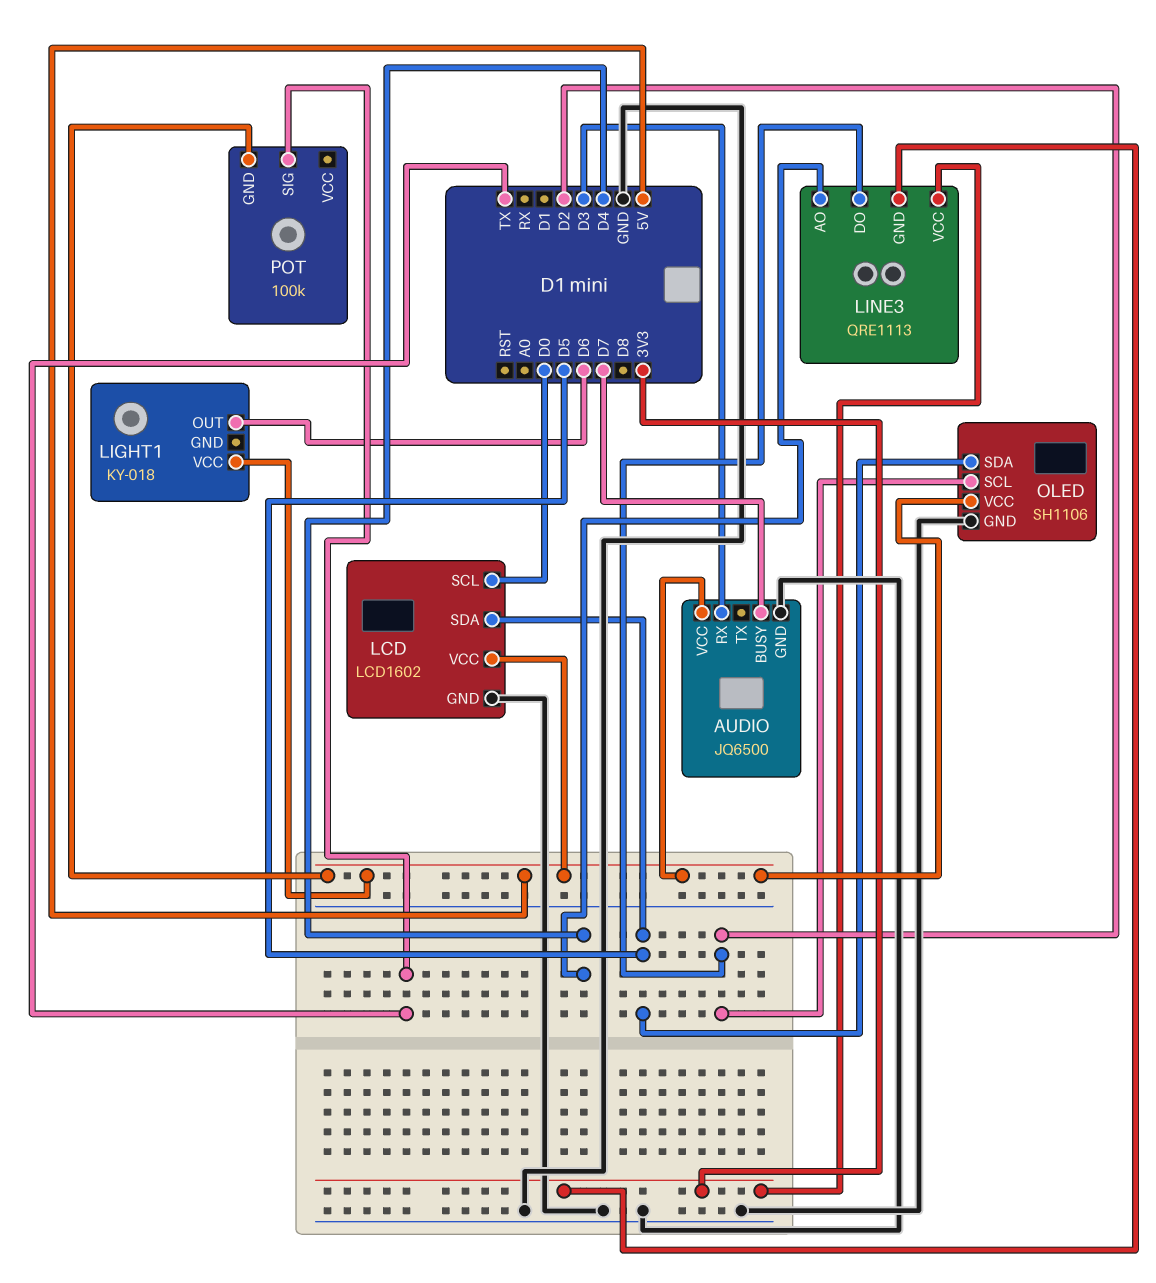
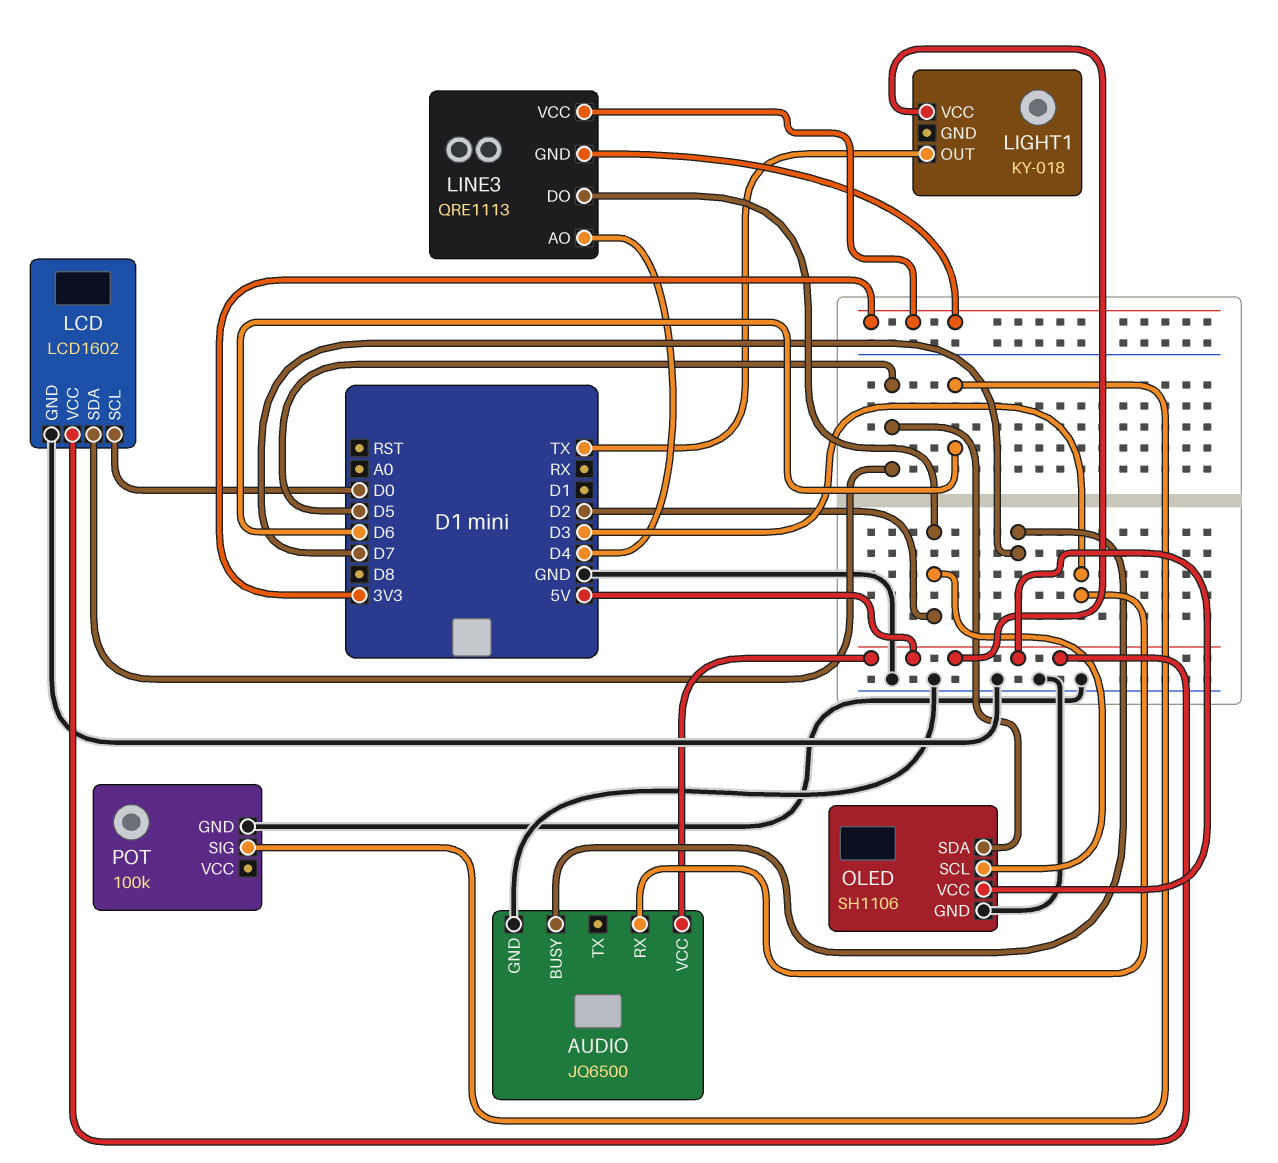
LIGHT1 pin OUT: D6 -> TX
POT pin GND: 5V -> GND
POT pin SIG: TX -> D6

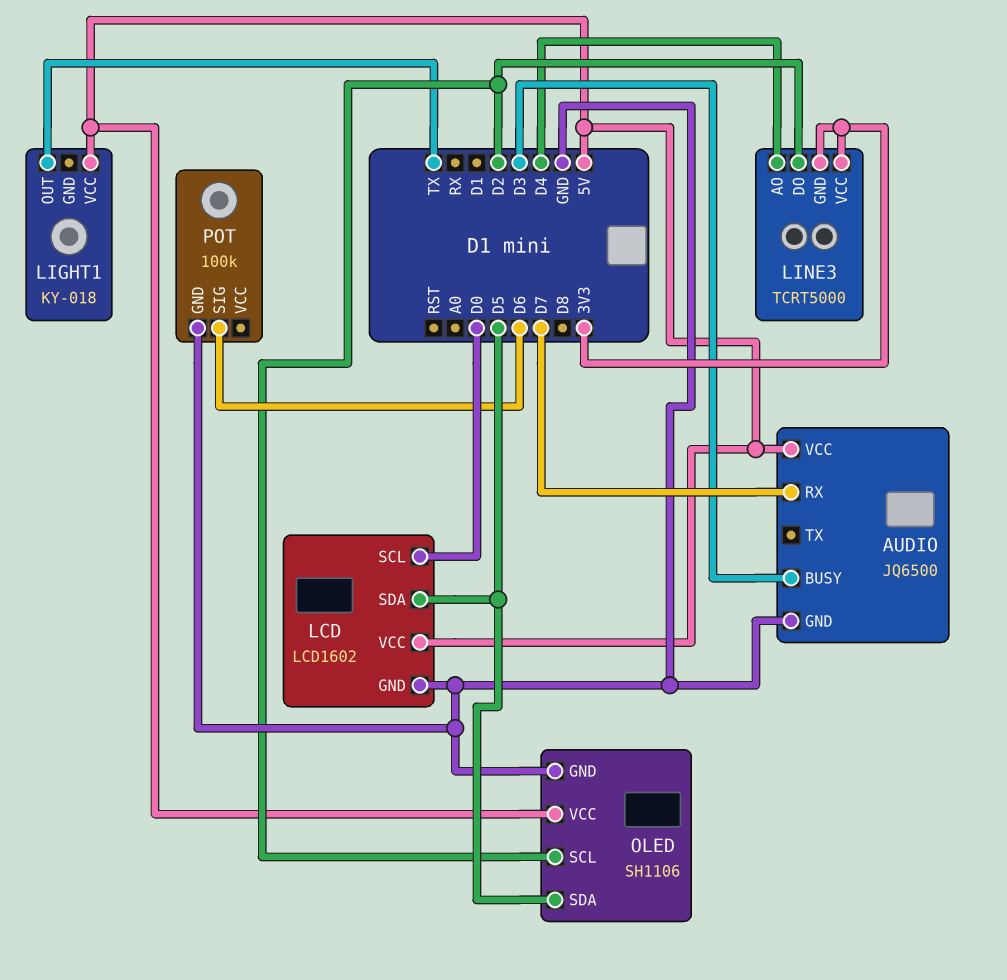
AUDIO pin BUSY: D7 -> D3
AUDIO pin RX: D3 -> D7
LINE3: QRE1113 -> TCRT5000

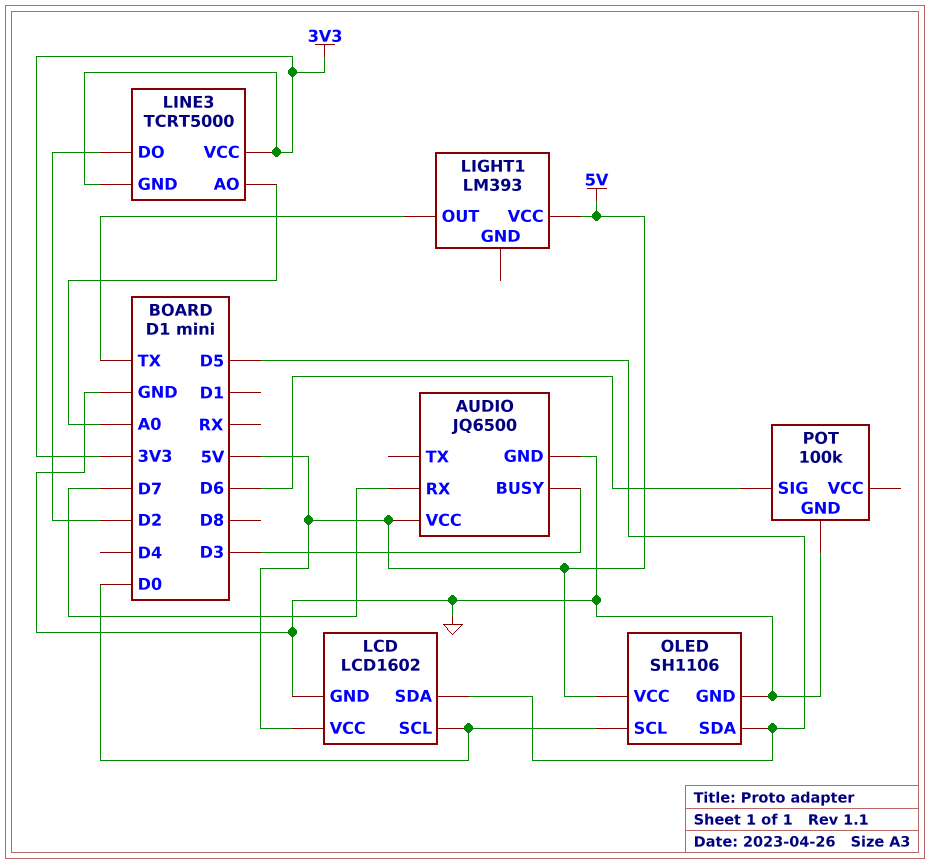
LIGHT1: KY-018 -> LM393
LINE3 pin AO: D4 -> A0
OLED pin SCL: D2 -> D0

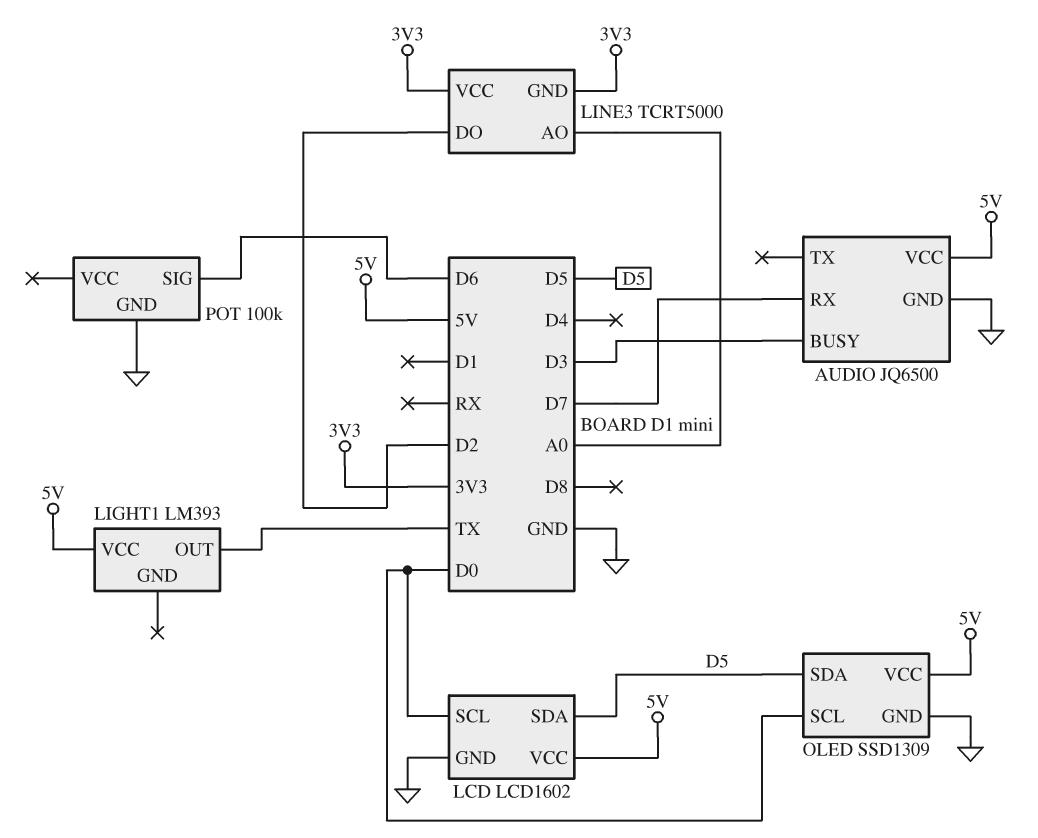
OLED: SH1106 -> SSD1309

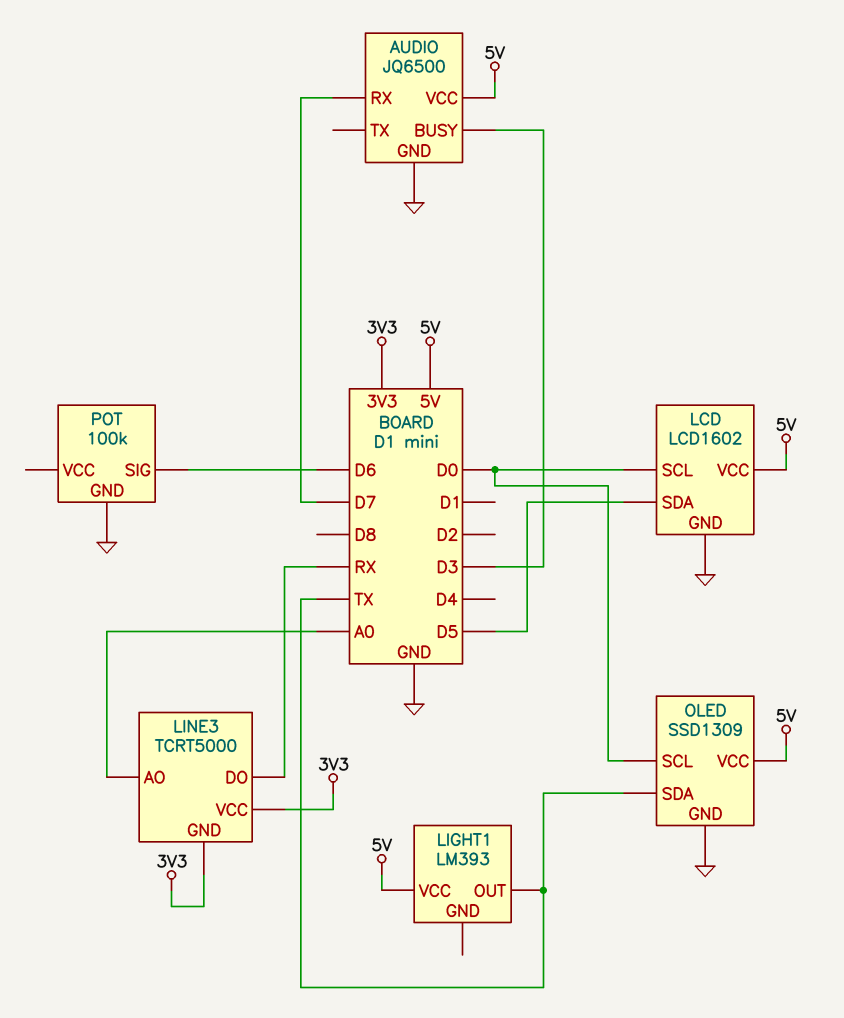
LINE3 pin DO: D2 -> RX
OLED pin SDA: D5 -> TX

